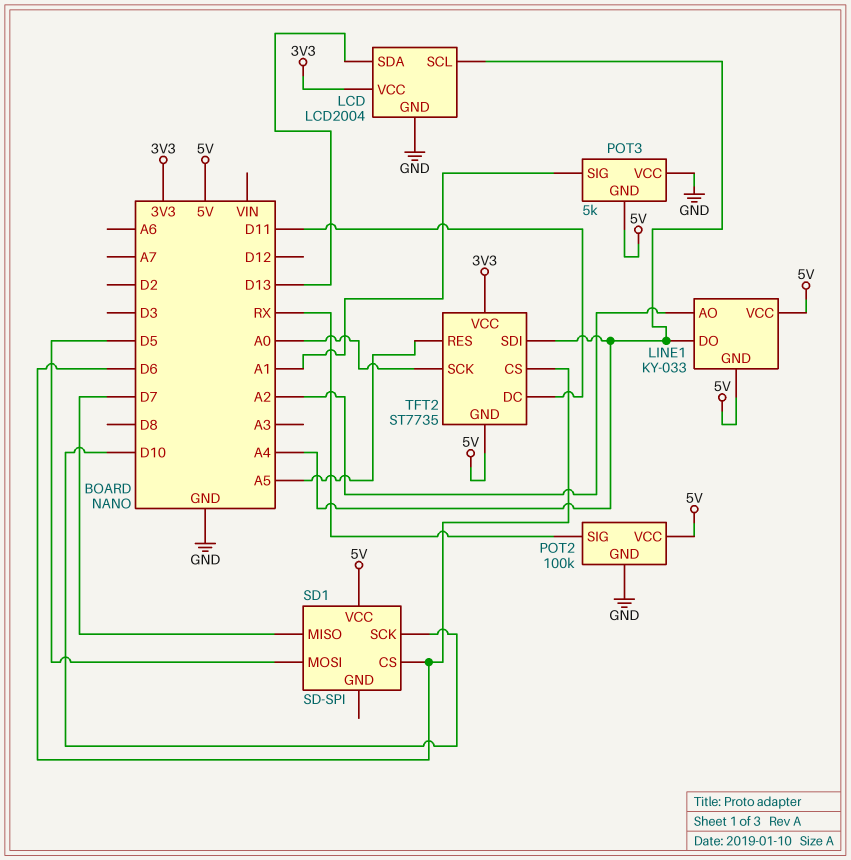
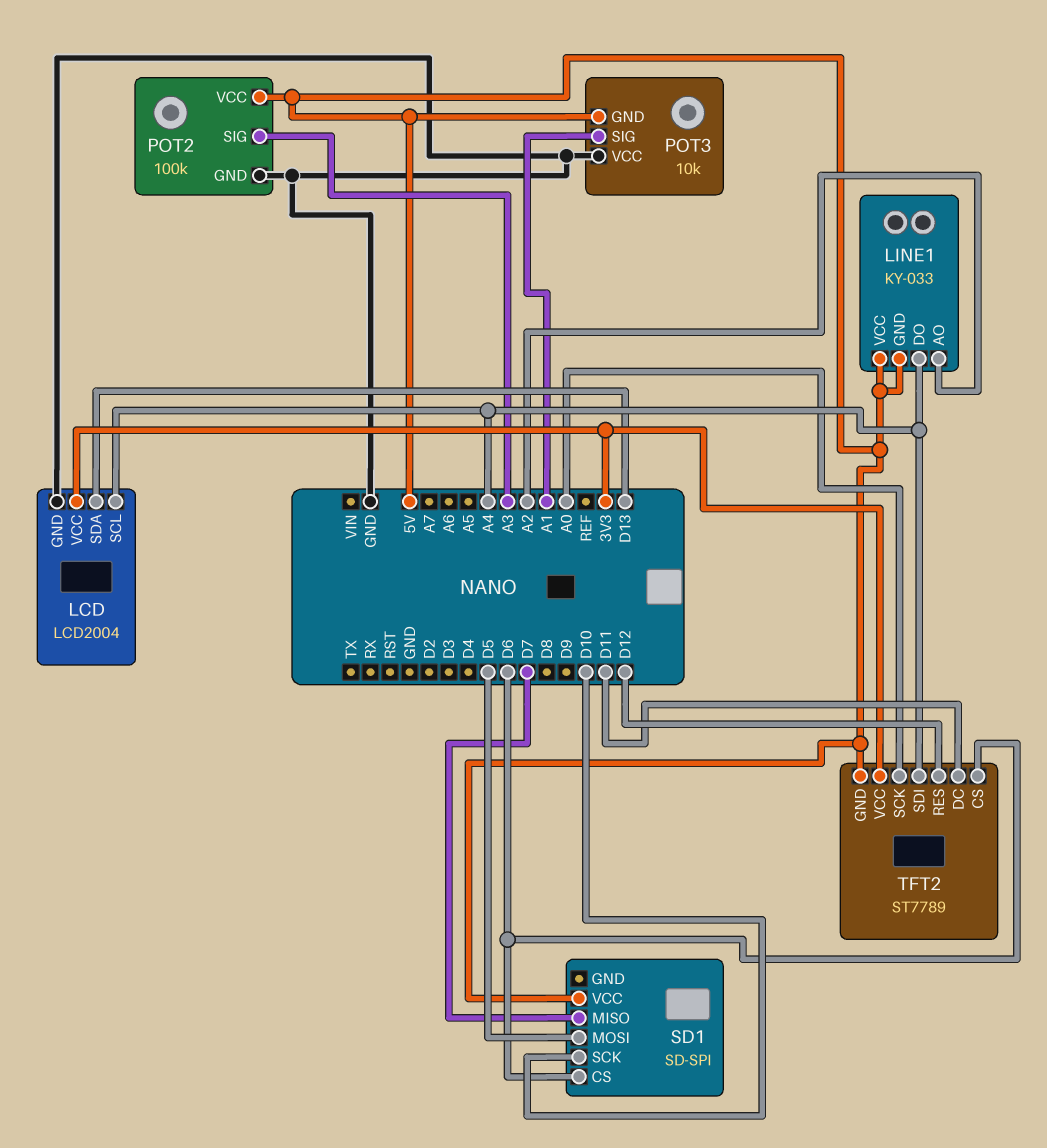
POT2 pin SIG: RX -> A3
POT3: 5k -> 10k
TFT2: ST7735 -> ST7789
TFT2 pin RES: A5 -> D12

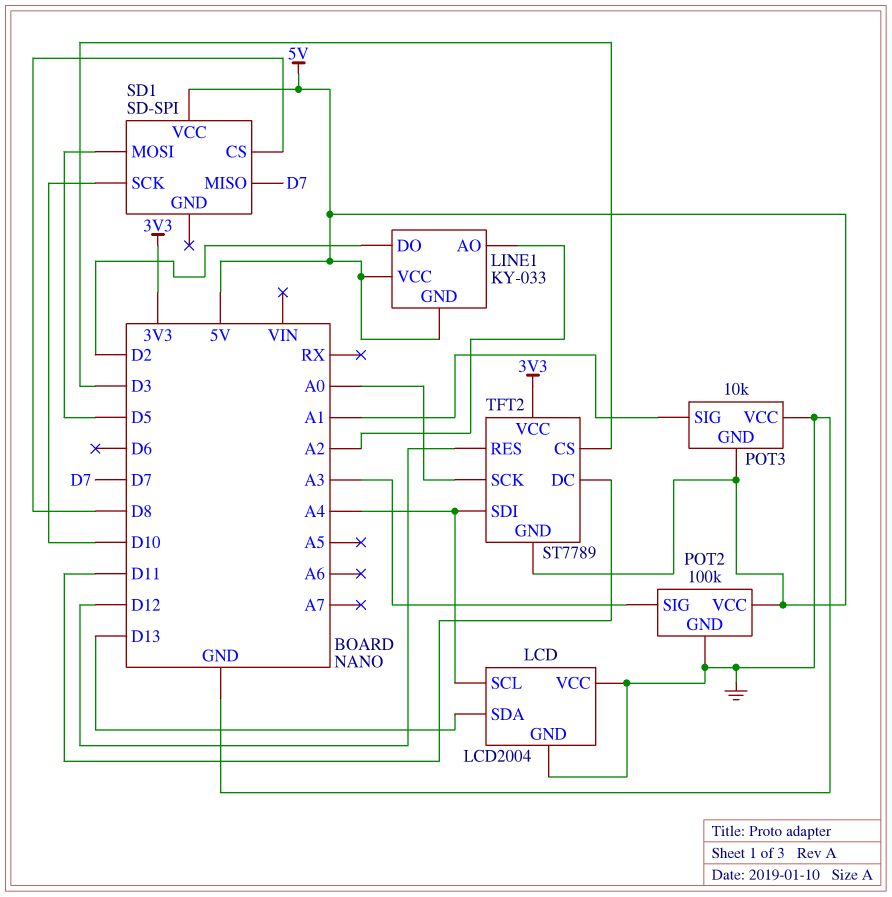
LCD pin VCC: 3V3 -> GND
LINE1 pin DO: A4 -> D2
SD1 pin CS: D6 -> D8
TFT2 pin CS: D6 -> D3

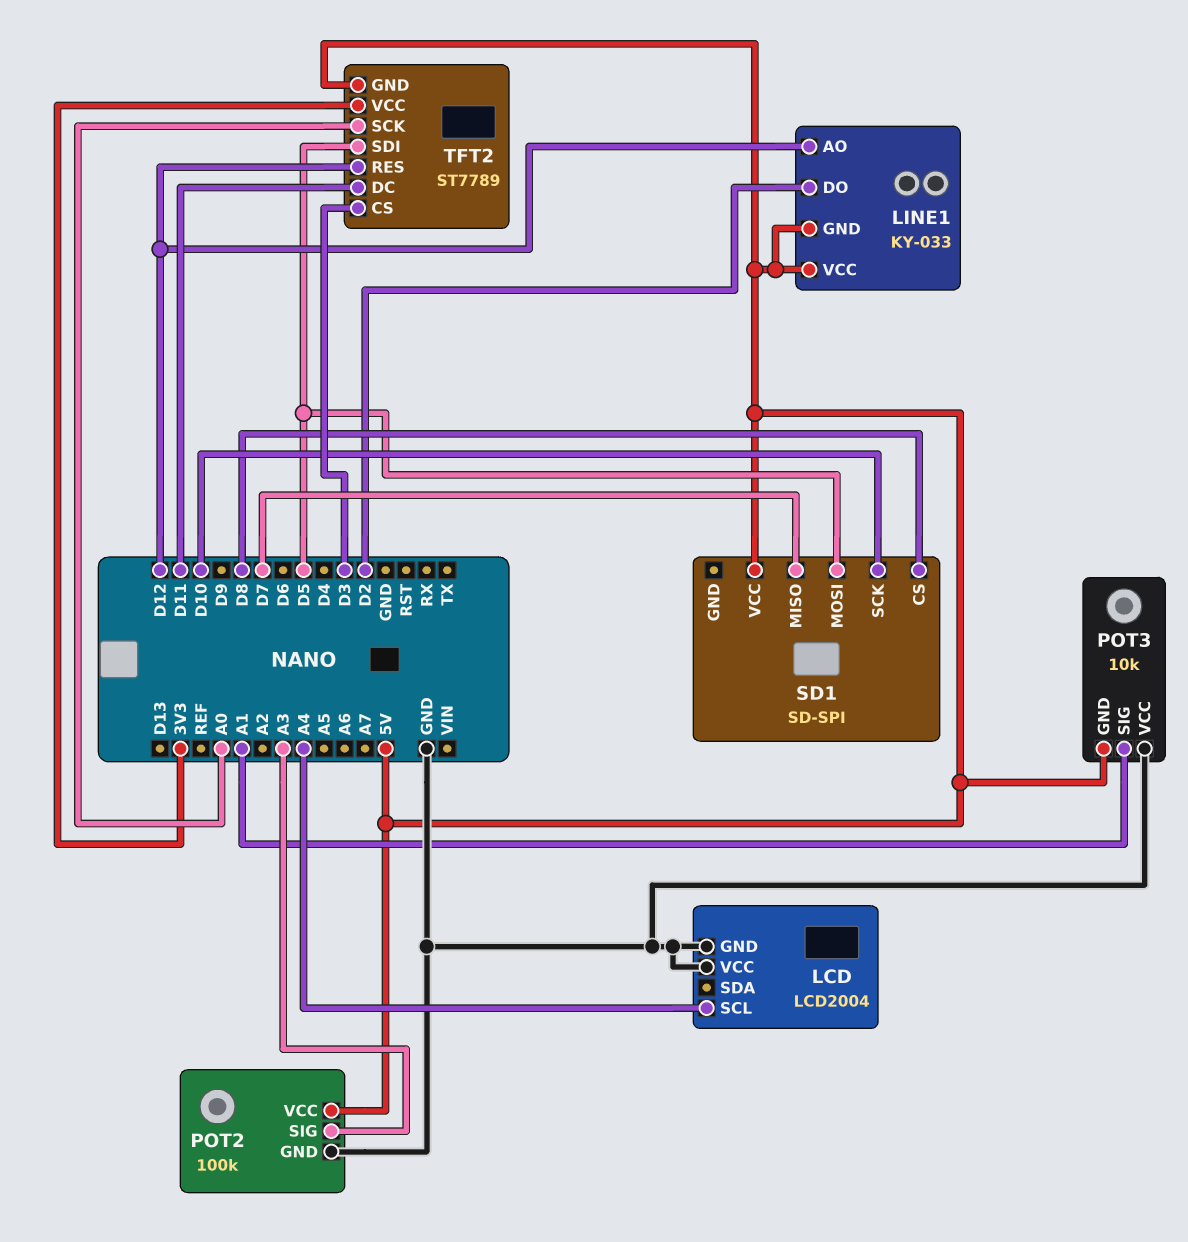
LCD pin SDA: D13 -> none
LINE1 pin AO: A2 -> D12
TFT2 pin SDI: A4 -> D5

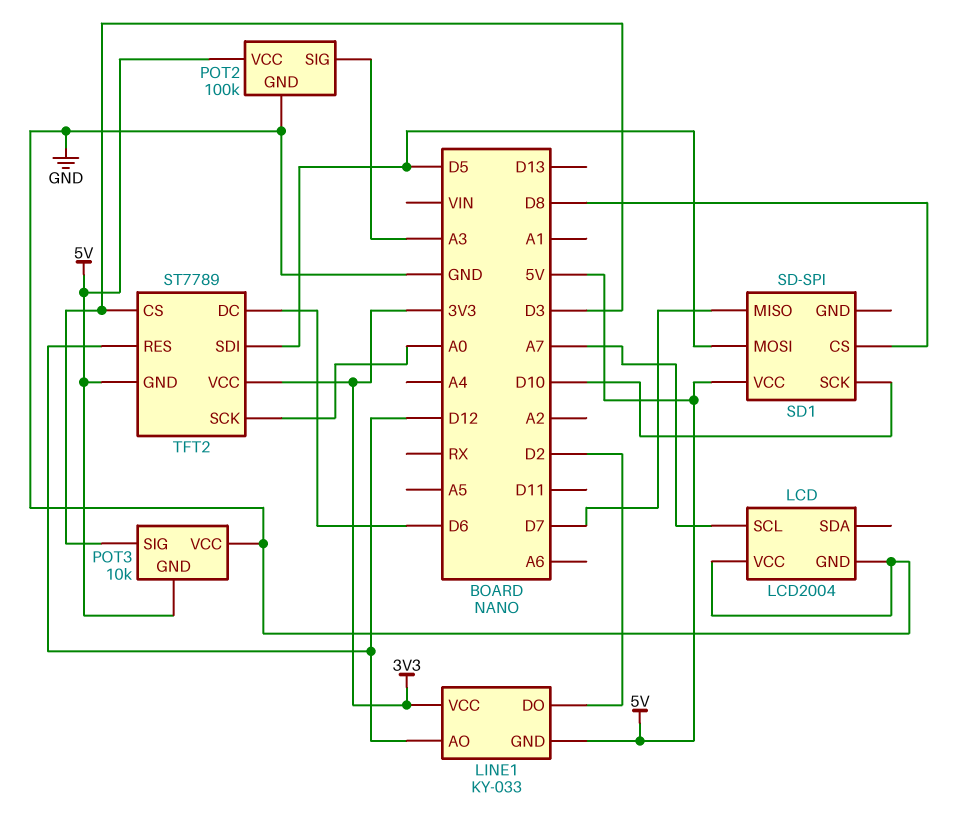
LCD pin SCL: A4 -> A7
LINE1 pin VCC: 5V -> 3V3
POT3 pin SIG: A1 -> D3
TFT2 pin DC: D11 -> D6

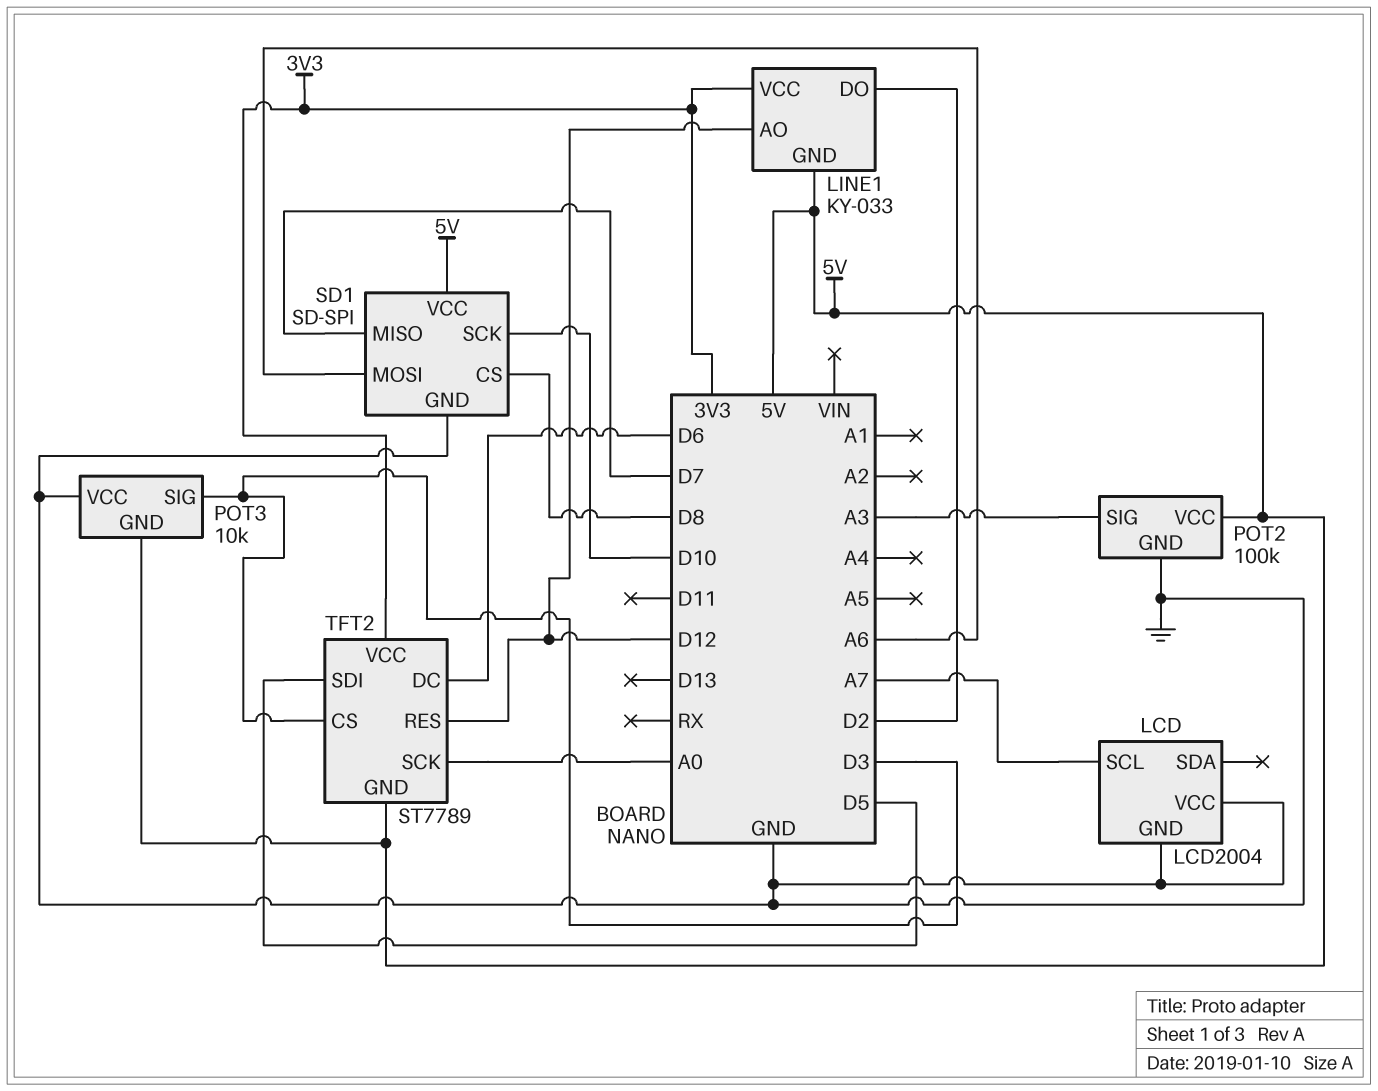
SD1 pin GND: none -> GND
SD1 pin MOSI: D5 -> A6

